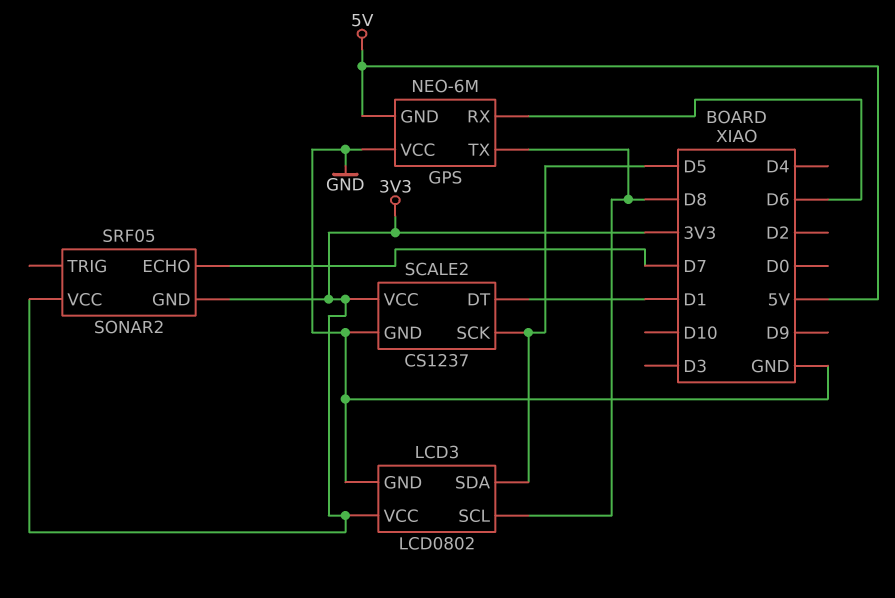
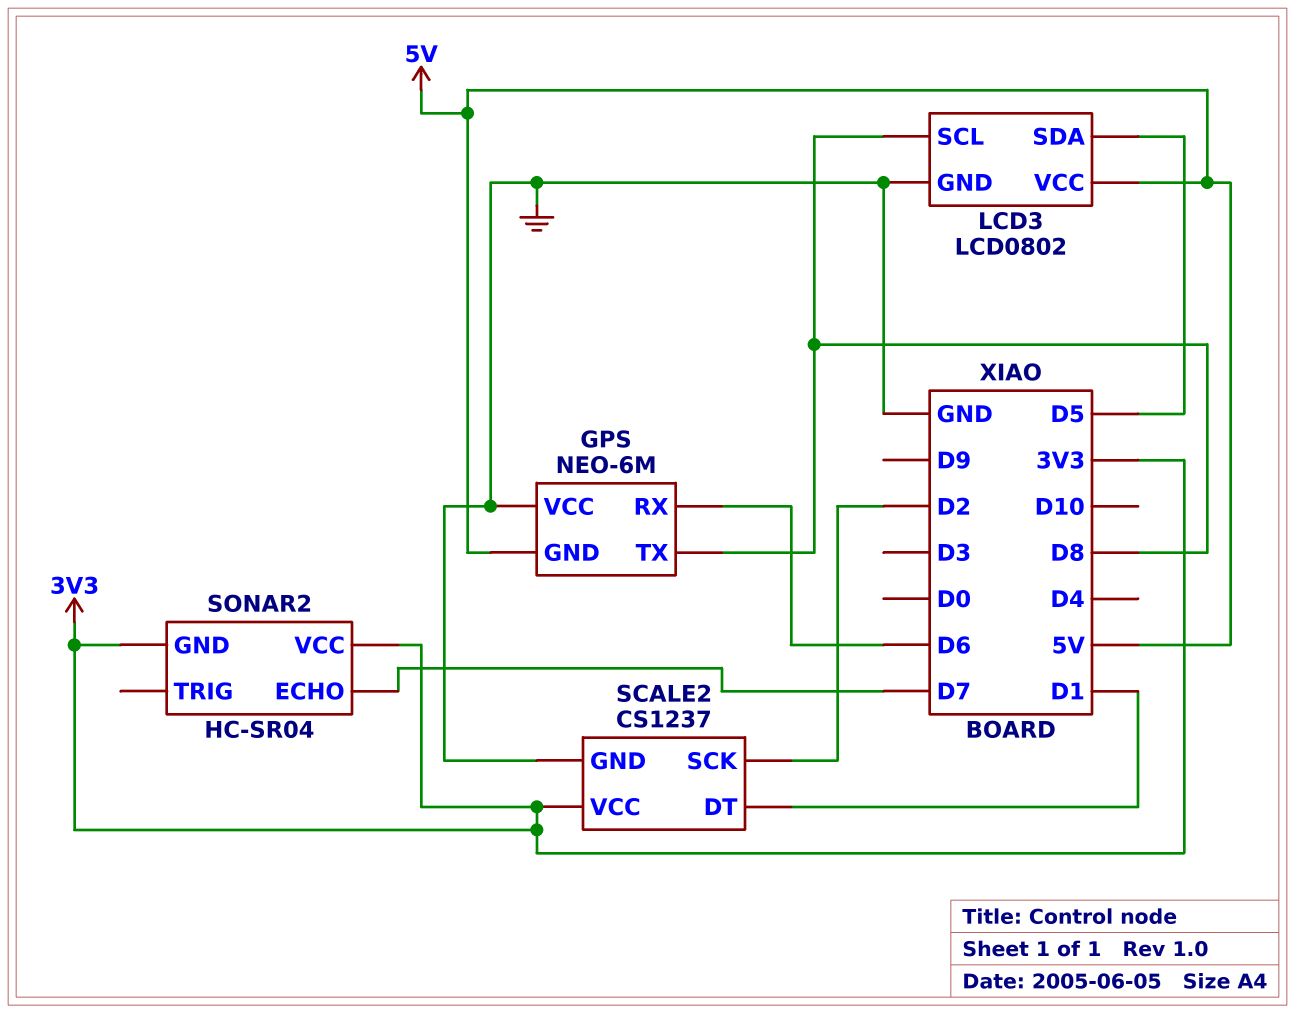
LCD3 pin VCC: 3V3 -> 5V
SCALE2 pin SCK: D5 -> D2
SONAR2: SRF05 -> HC-SR04

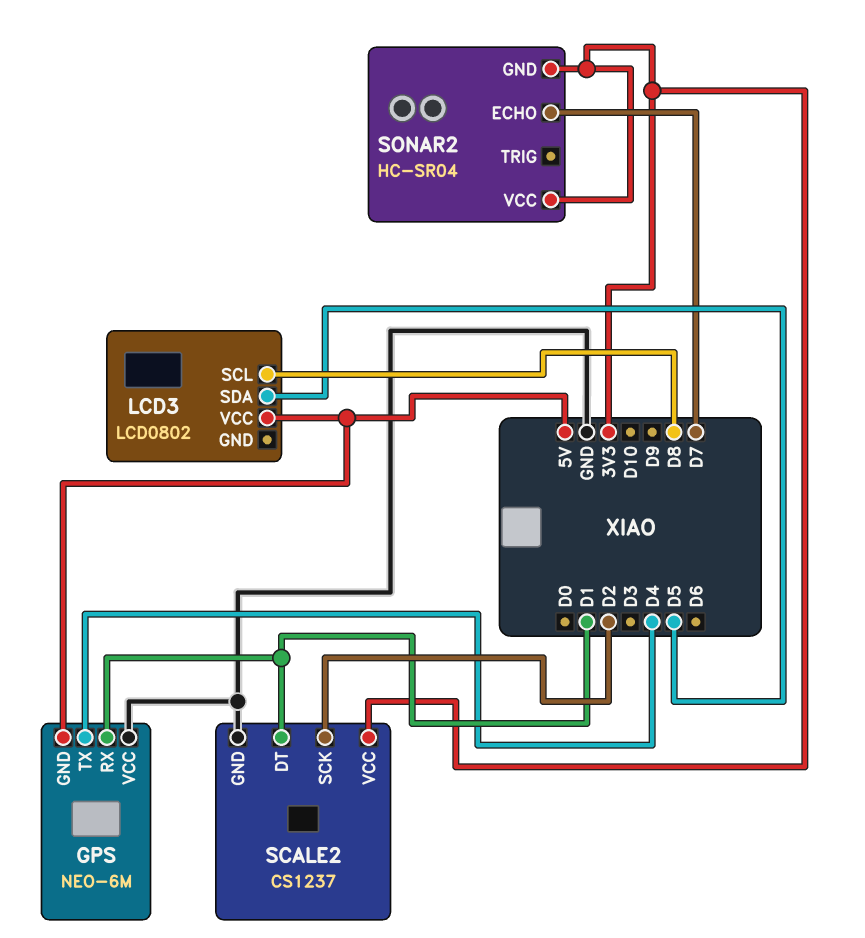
GPS pin RX: D6 -> D1
GPS pin TX: D8 -> D4
LCD3 pin GND: GND -> none

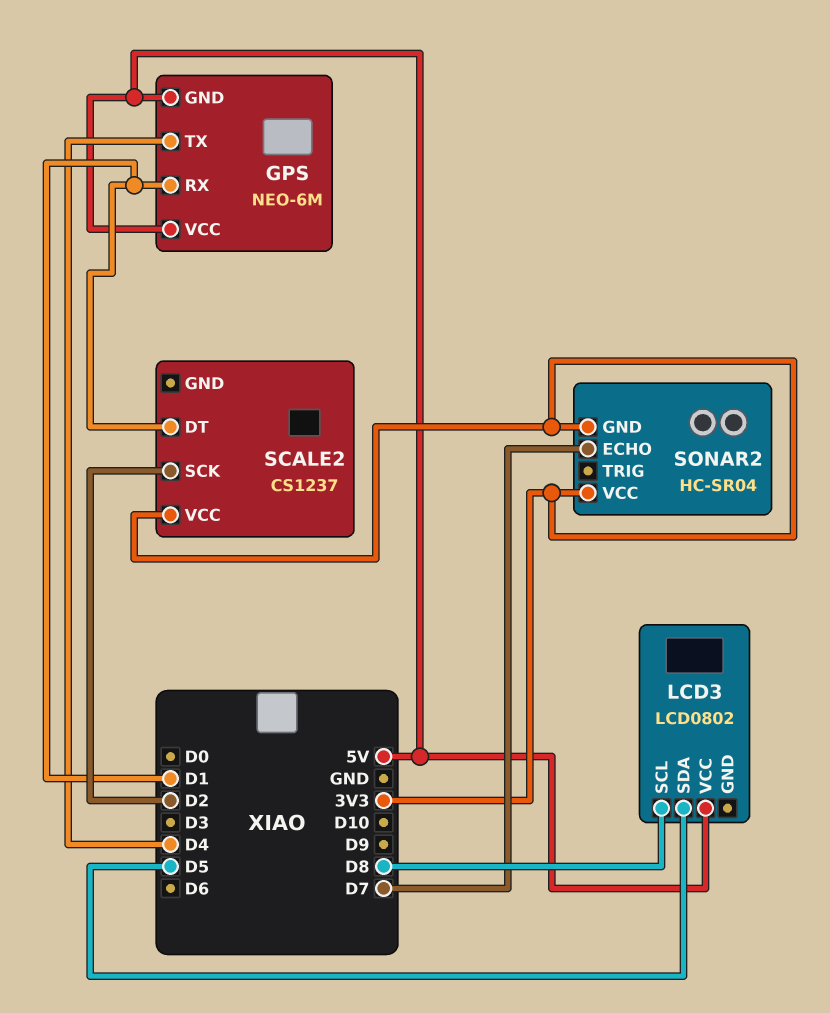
GPS pin VCC: GND -> 5V
SCALE2 pin GND: GND -> none

